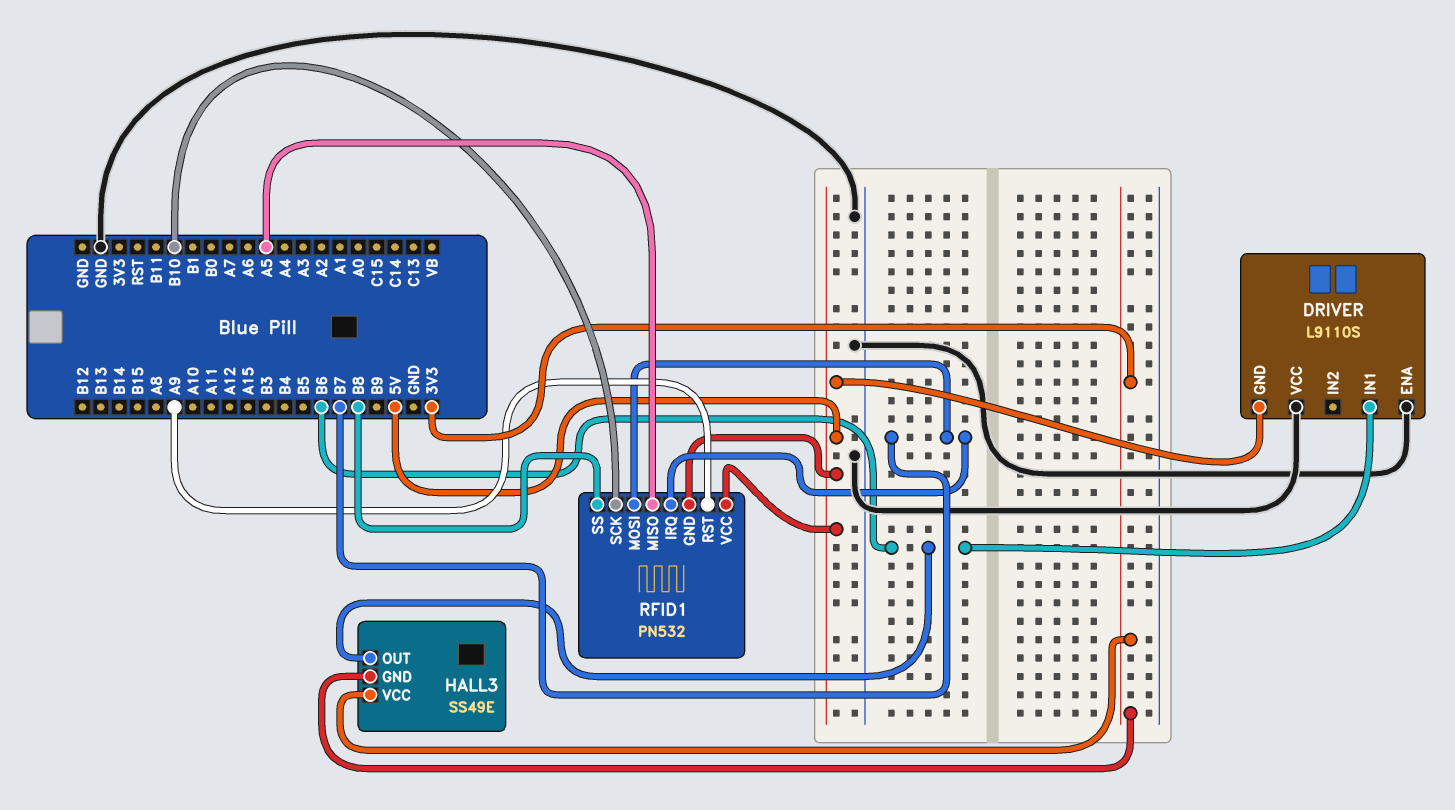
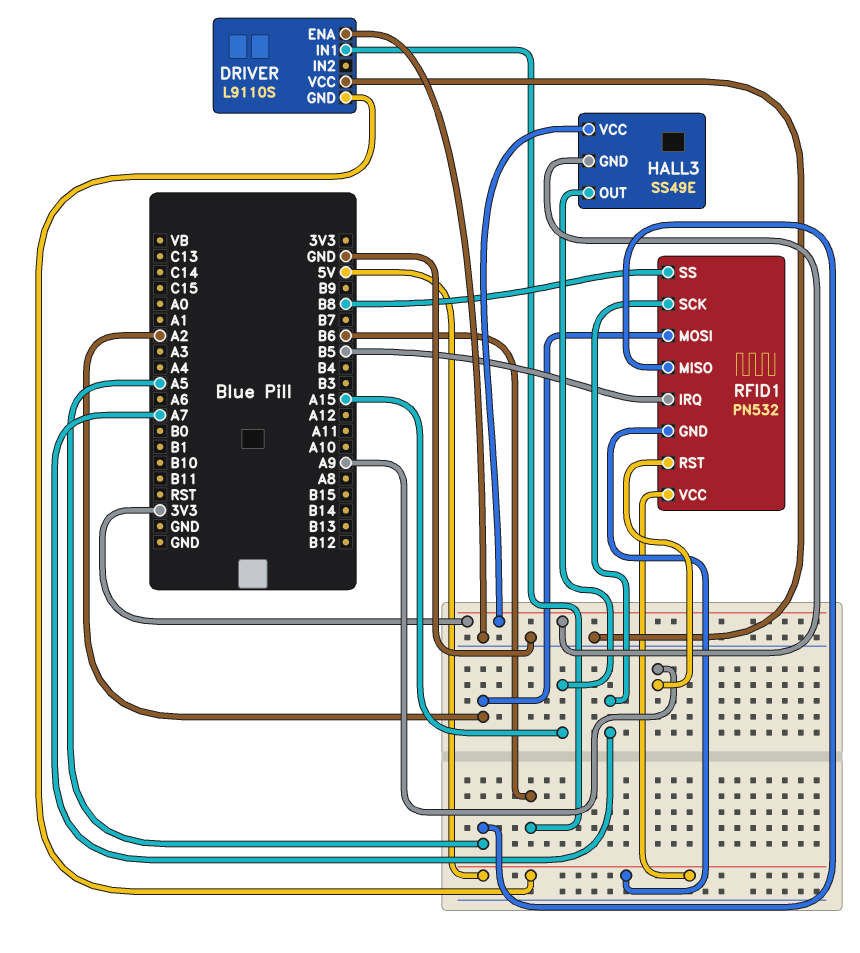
HALL3 pin OUT: B6 -> A15
RFID1 pin IRQ: B7 -> B5
RFID1 pin MOSI: B7 -> A2
RFID1 pin SCK: B10 -> A7

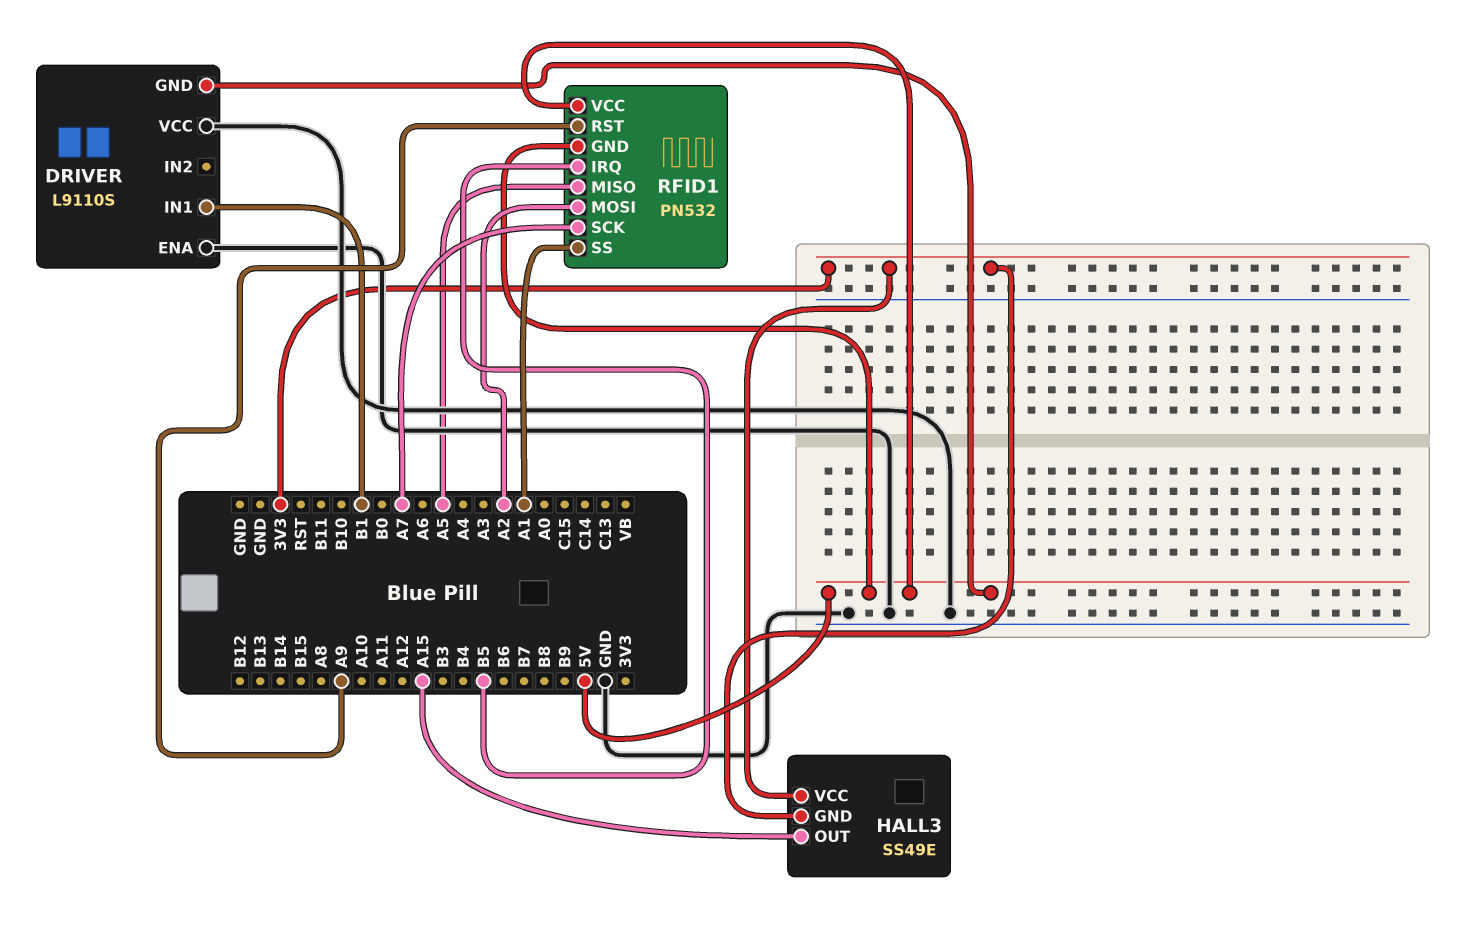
DRIVER pin IN1: B6 -> B1
RFID1 pin SS: B8 -> A1

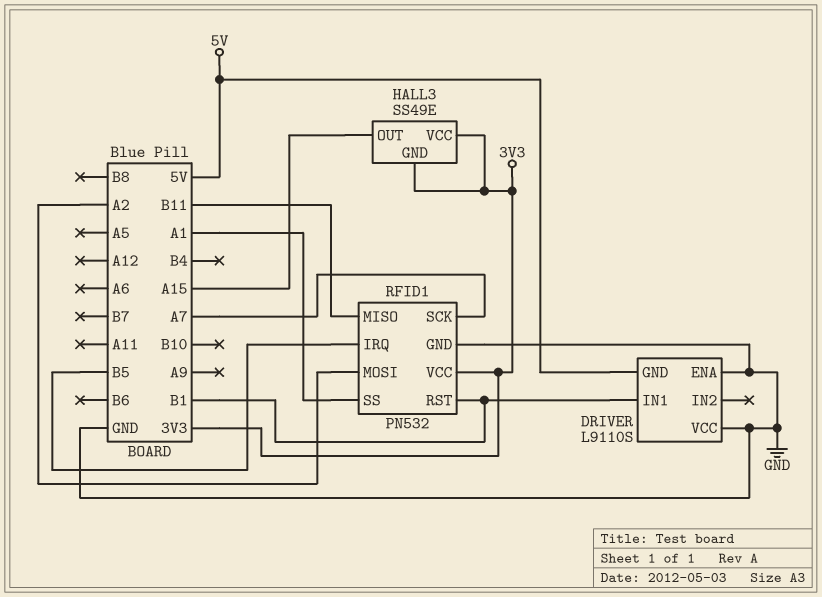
RFID1 pin GND: 5V -> GND
RFID1 pin MISO: A5 -> B11
RFID1 pin RST: A9 -> B1
RFID1 pin VCC: 5V -> 3V3

